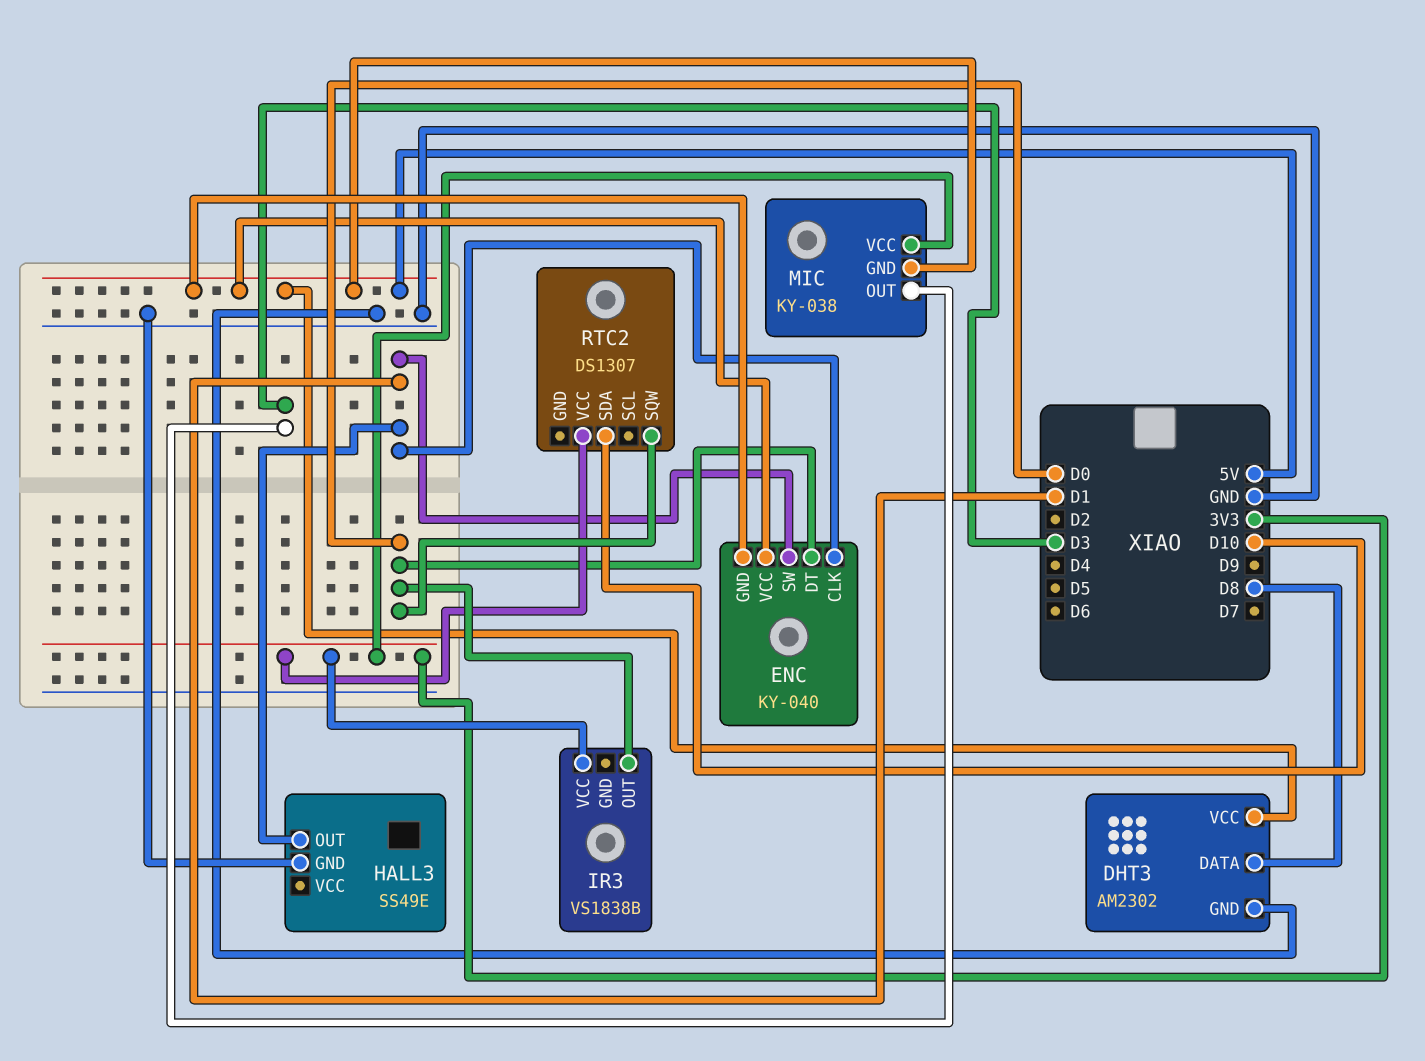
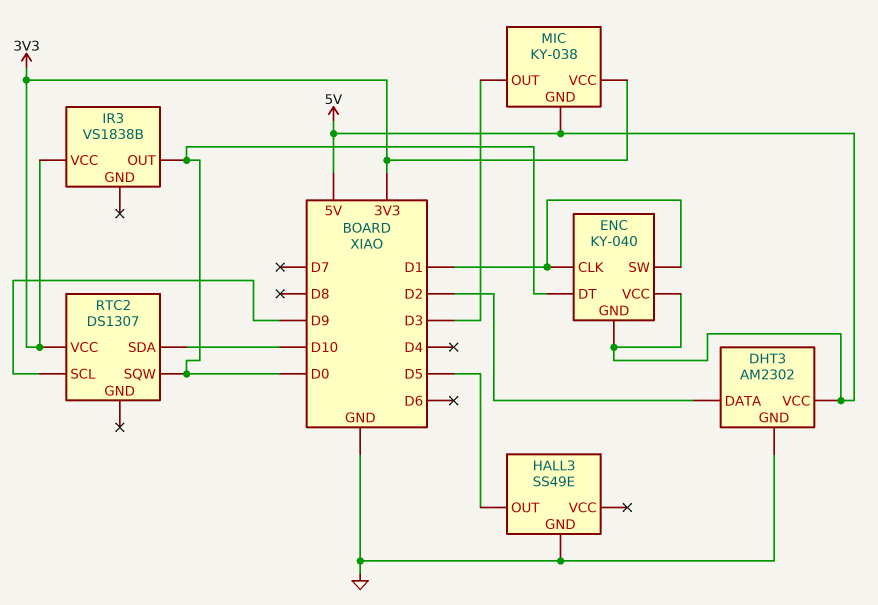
DHT3 pin DATA: D8 -> D2
HALL3 pin OUT: D1 -> D5
RTC2 pin SCL: none -> D9

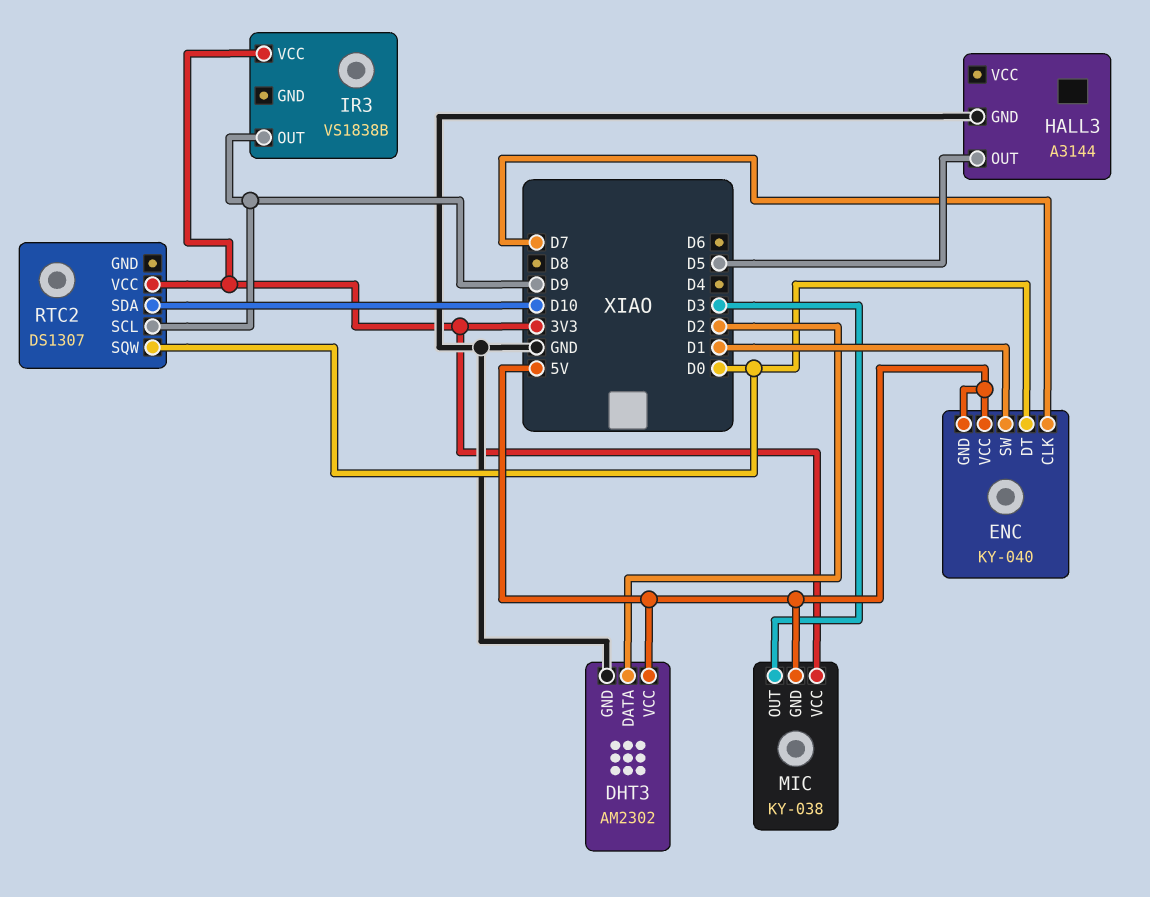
ENC pin CLK: D1 -> D7
HALL3: SS49E -> A3144
IR3 pin OUT: D0 -> D9

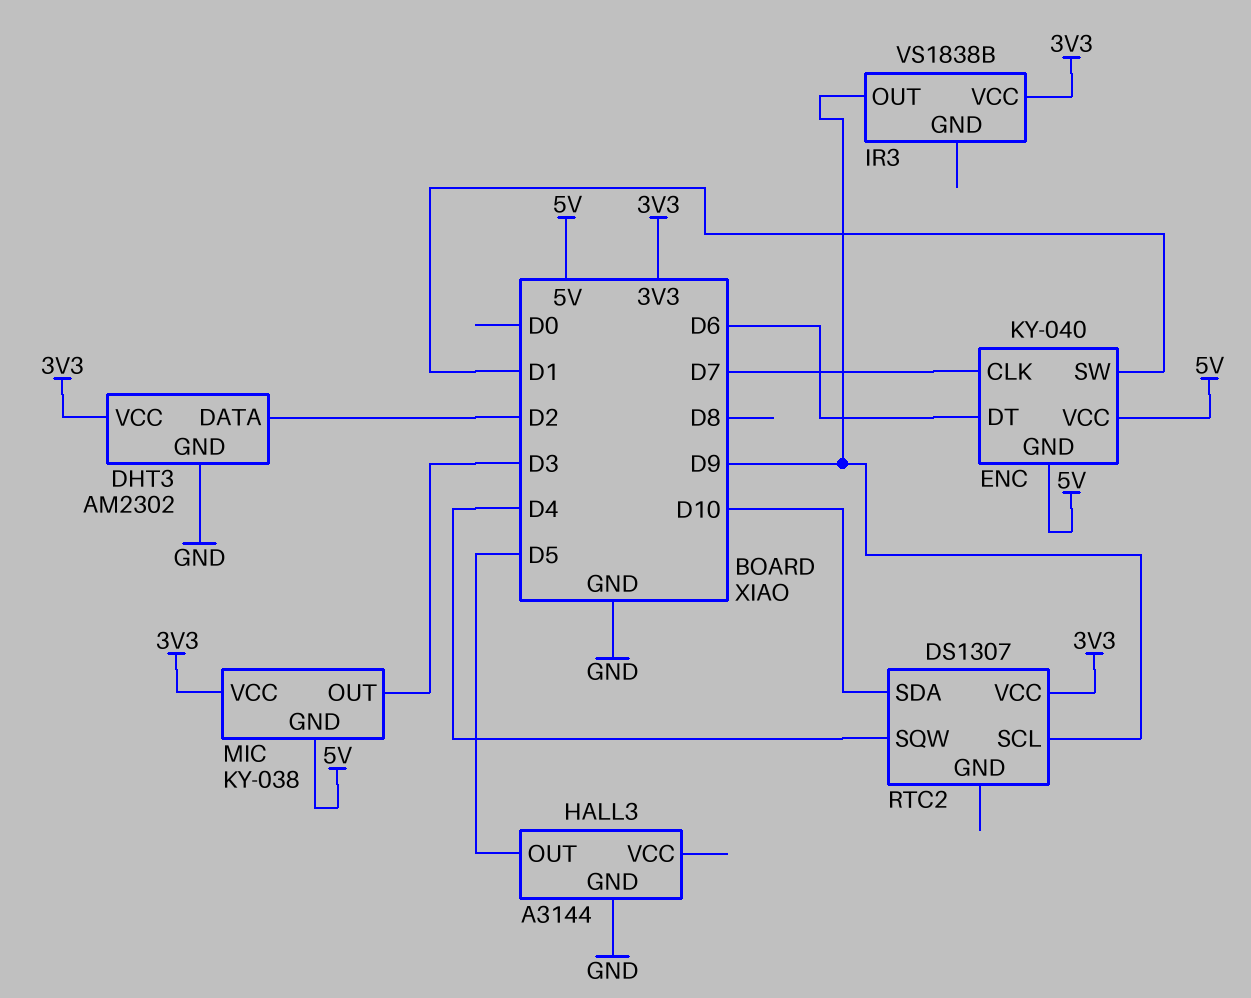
DHT3 pin VCC: 5V -> 3V3
ENC pin DT: D0 -> D6
RTC2 pin SQW: D0 -> D4

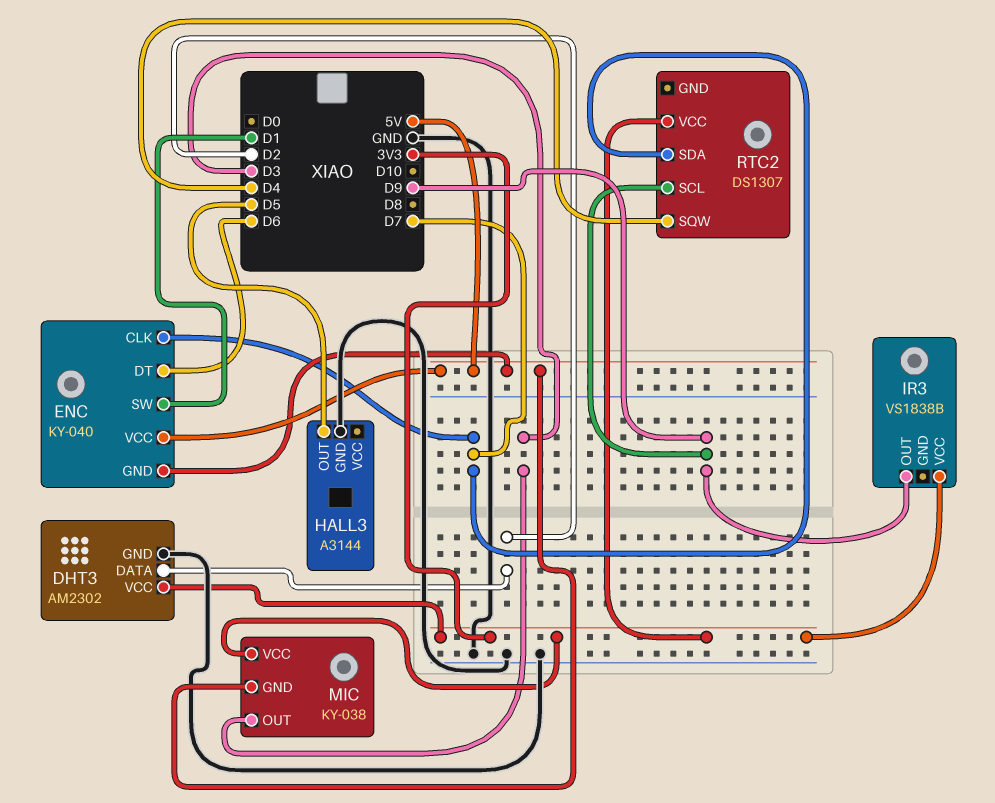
RTC2 pin SDA: D10 -> D7

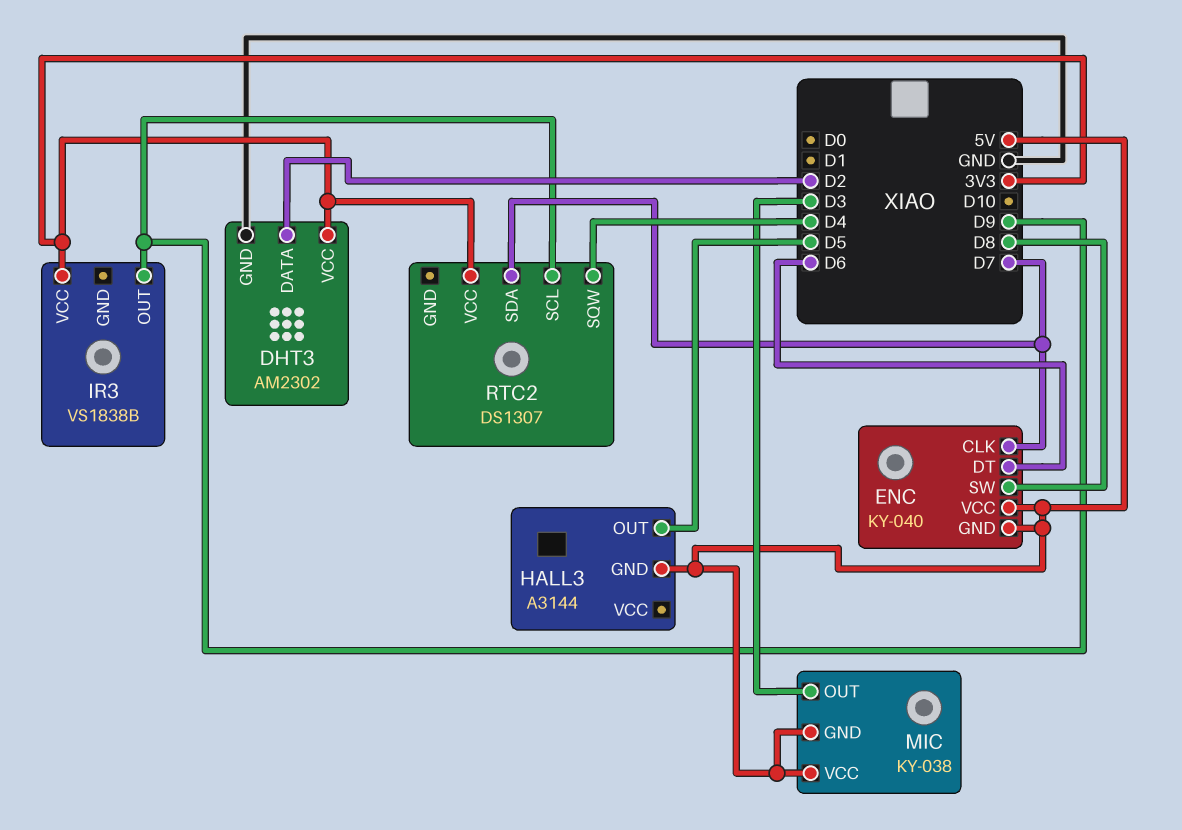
ENC pin SW: D1 -> D8
HALL3 pin GND: GND -> 5V
MIC pin VCC: 3V3 -> 5V

